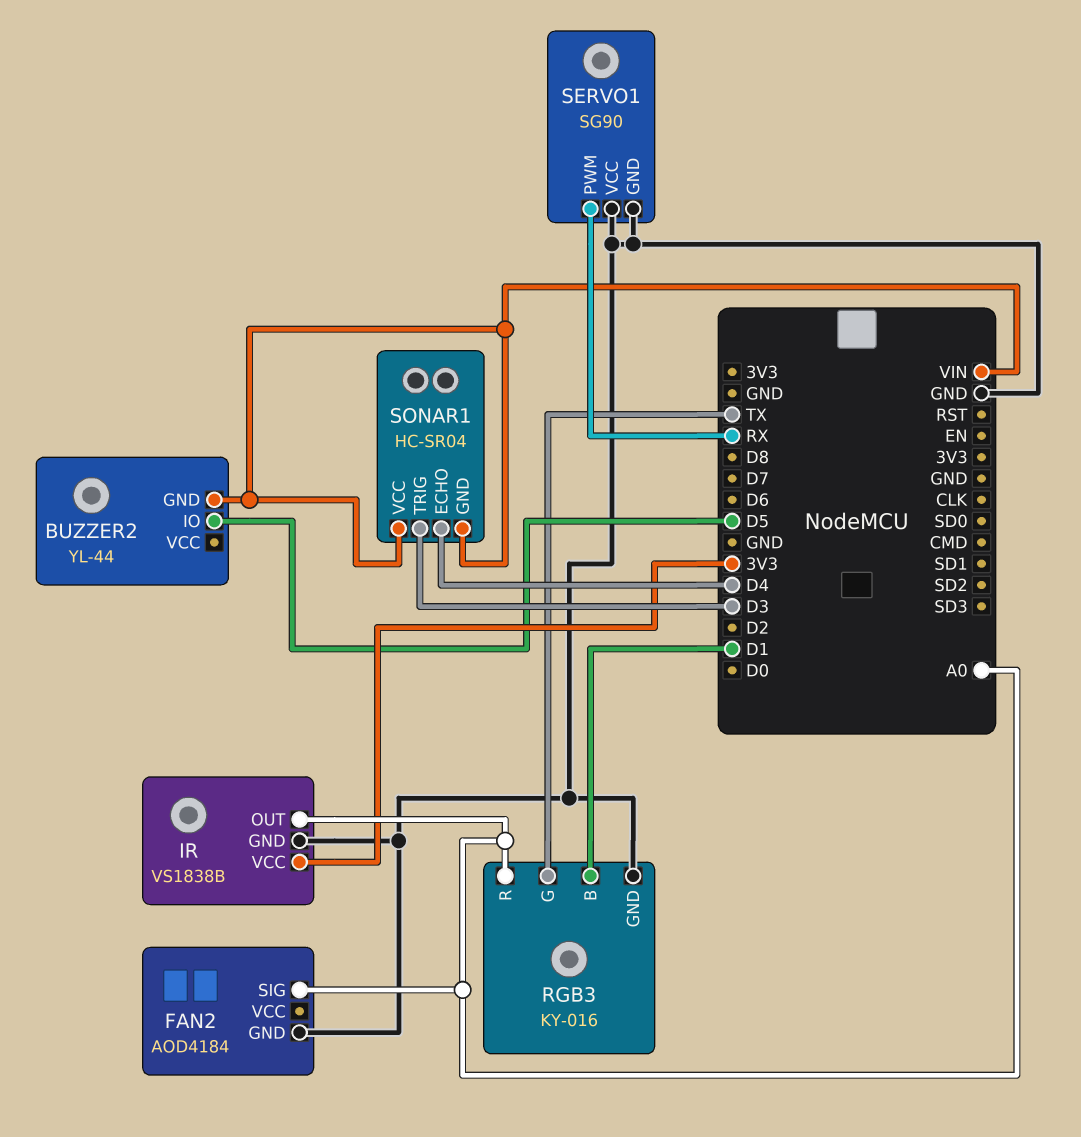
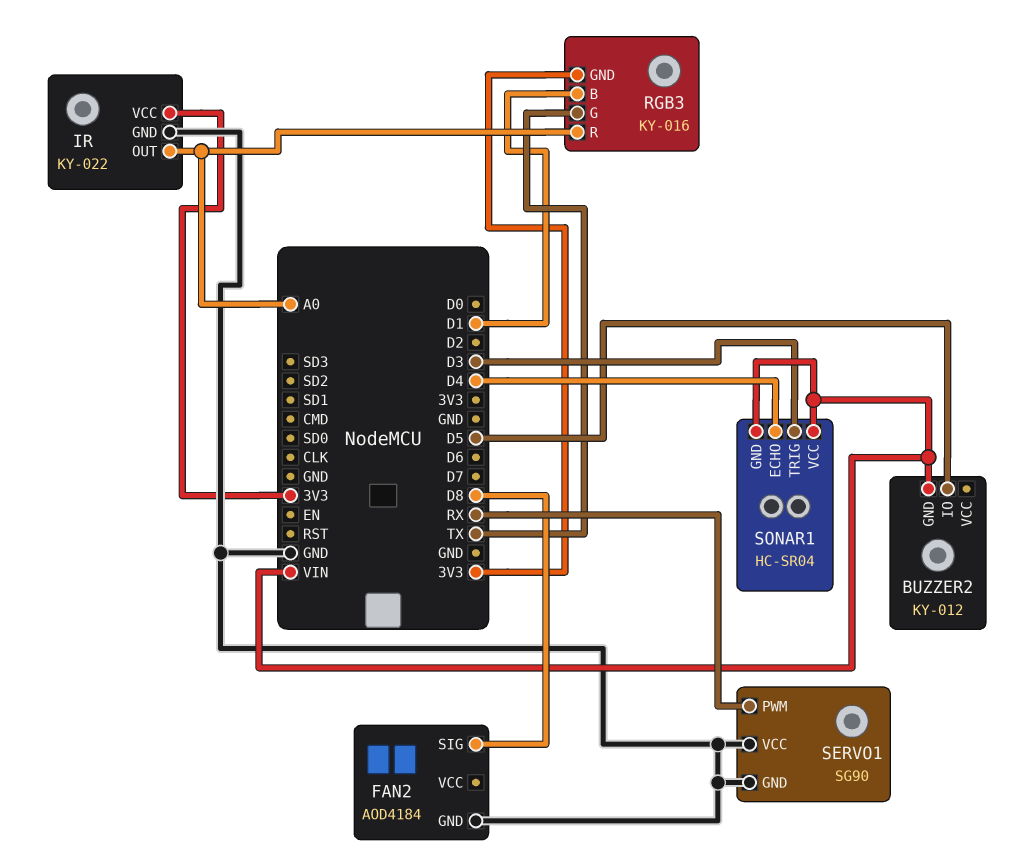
BUZZER2: YL-44 -> KY-012
FAN2 pin SIG: A0 -> D8
IR: VS1838B -> KY-022
RGB3 pin GND: GND -> 3V3

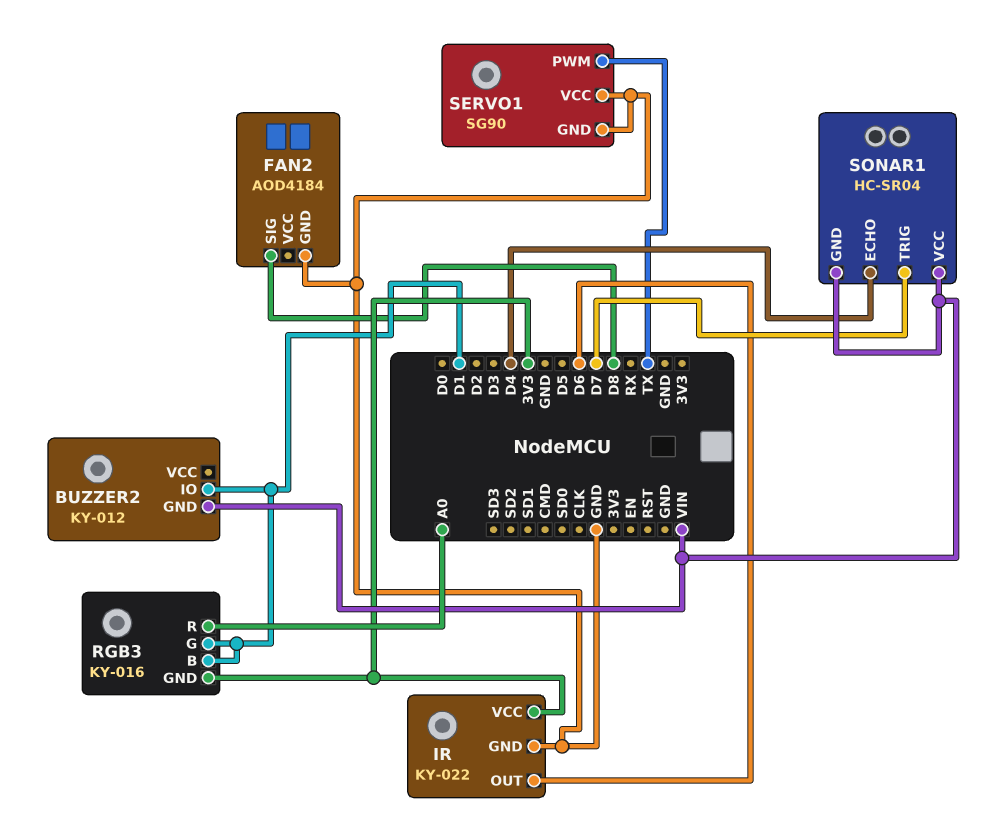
BUZZER2 pin IO: D5 -> D1
IR pin OUT: A0 -> D6
RGB3 pin G: TX -> D1
SERVO1 pin PWM: RX -> TX
SONAR1 pin TRIG: D3 -> D7

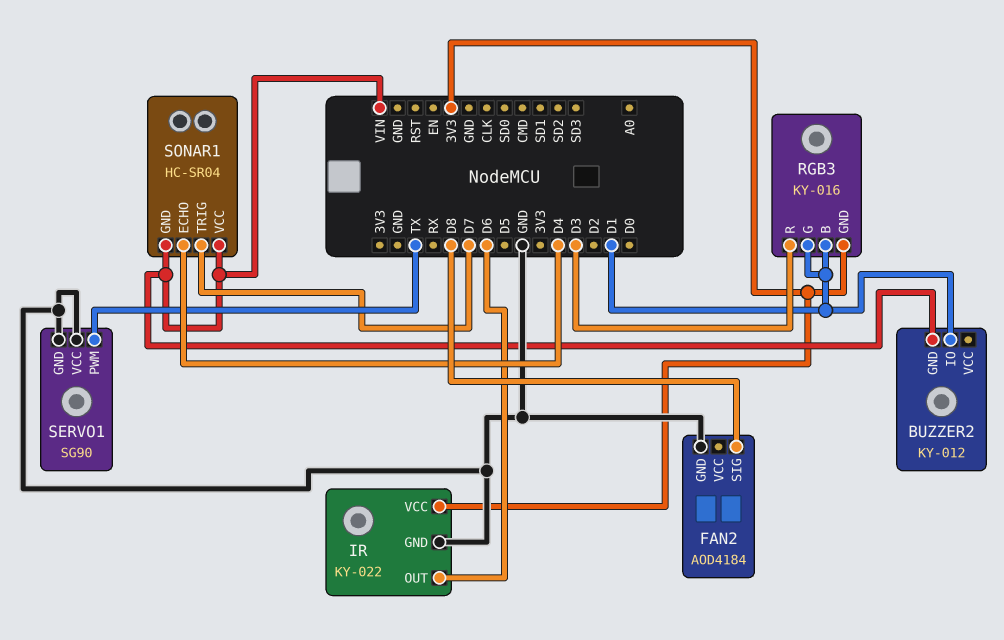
RGB3 pin R: A0 -> D3

